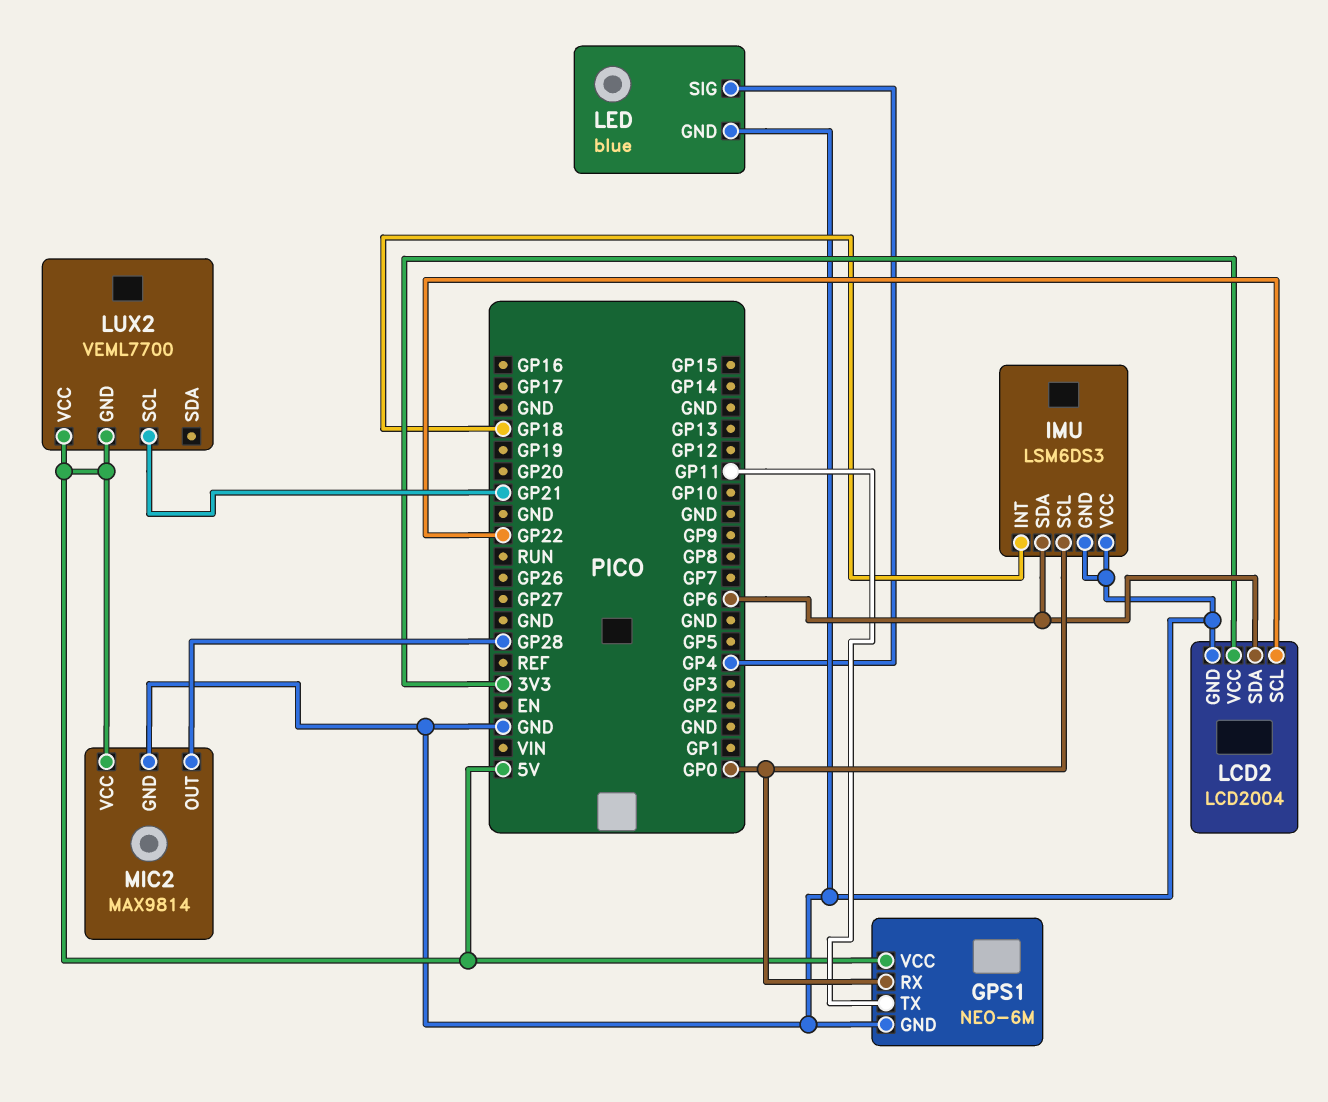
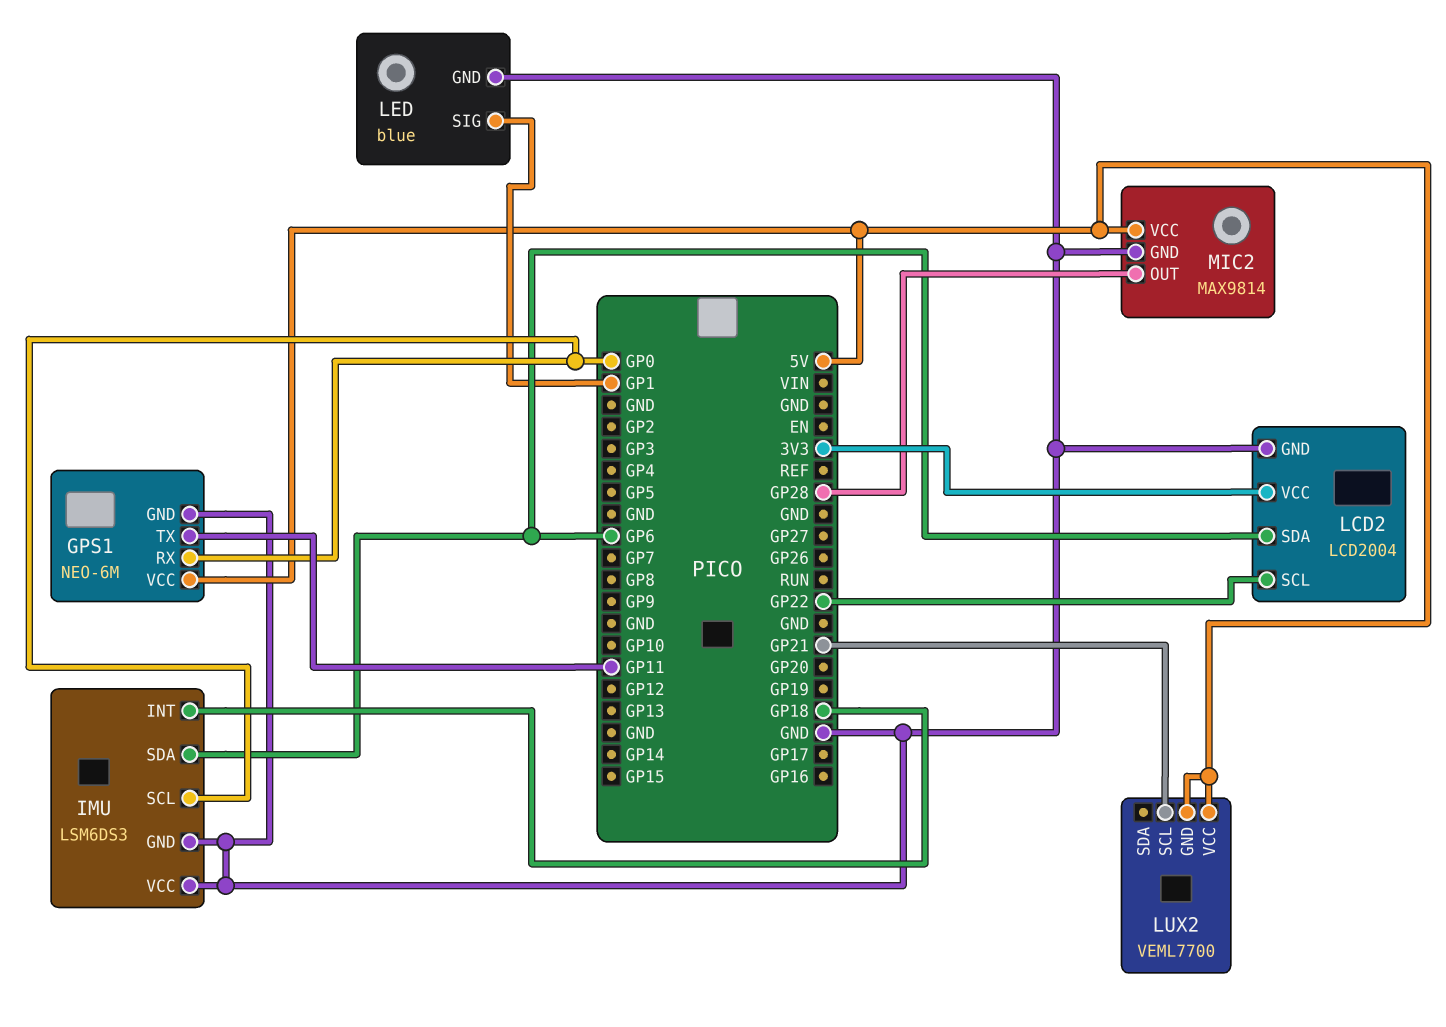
LED pin SIG: GP4 -> GP1

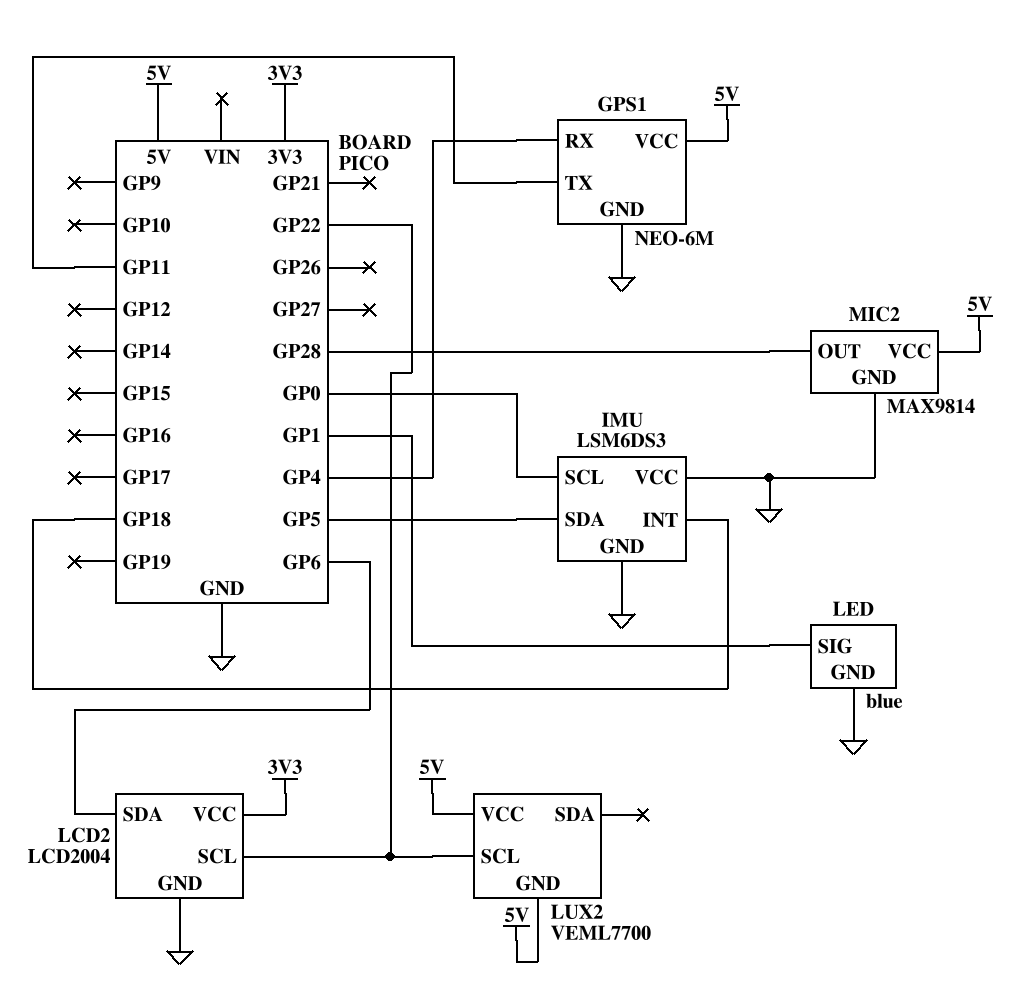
GPS1 pin RX: GP0 -> GP4
IMU pin SDA: GP6 -> GP5
LUX2 pin SCL: GP21 -> GP22

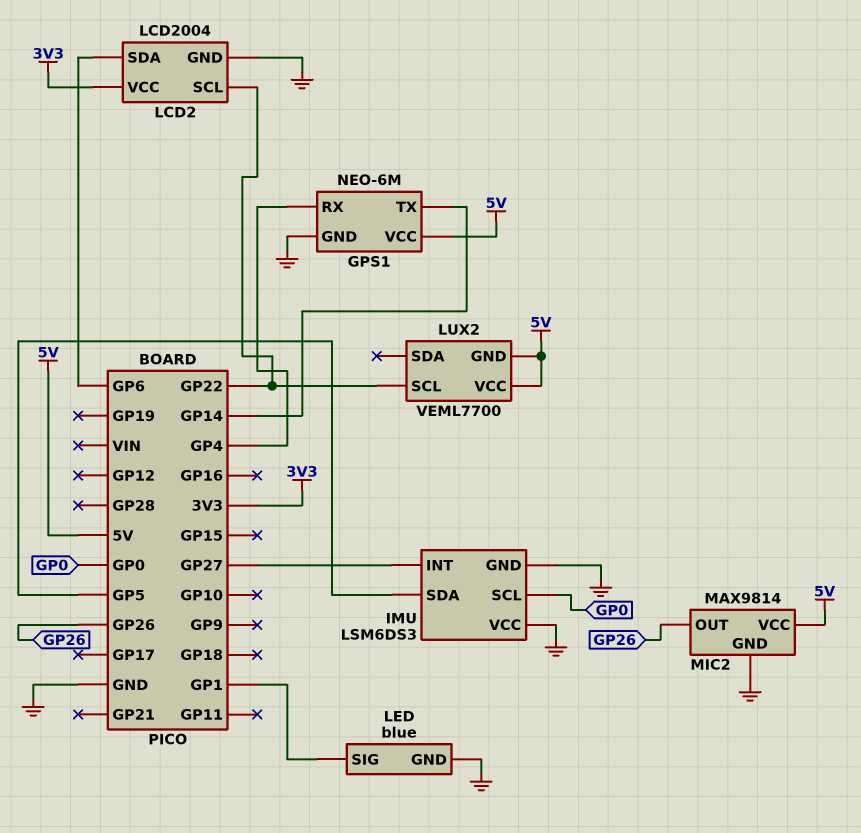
GPS1 pin TX: GP11 -> GP14
IMU pin INT: GP18 -> GP27
MIC2 pin OUT: GP28 -> GP26

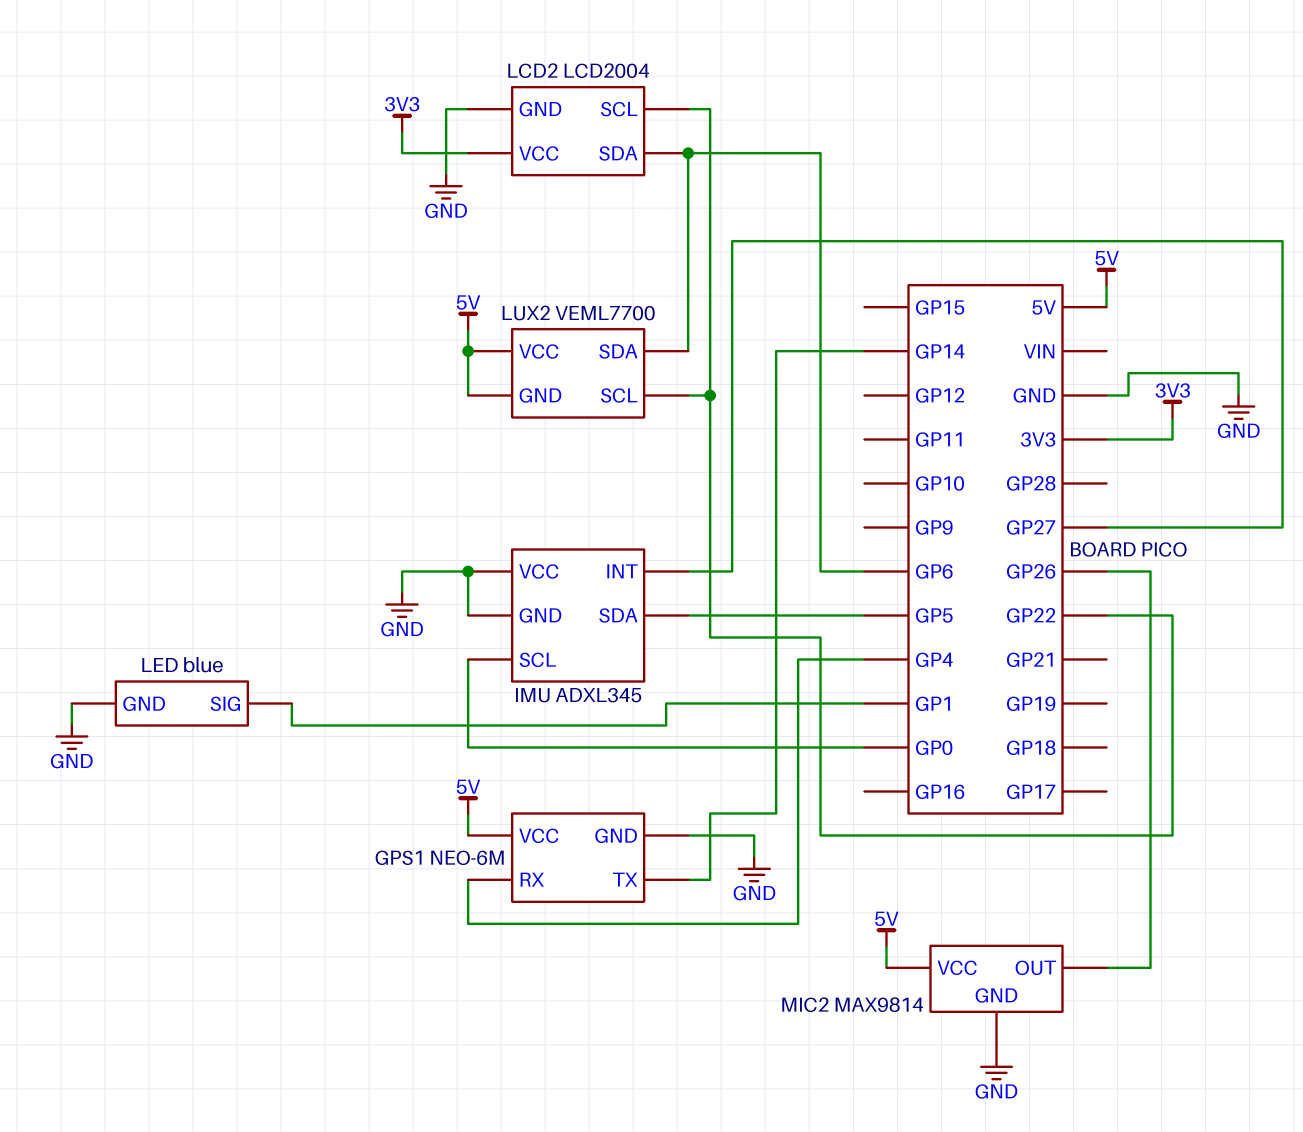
IMU: LSM6DS3 -> ADXL345
LUX2 pin SDA: none -> GP6

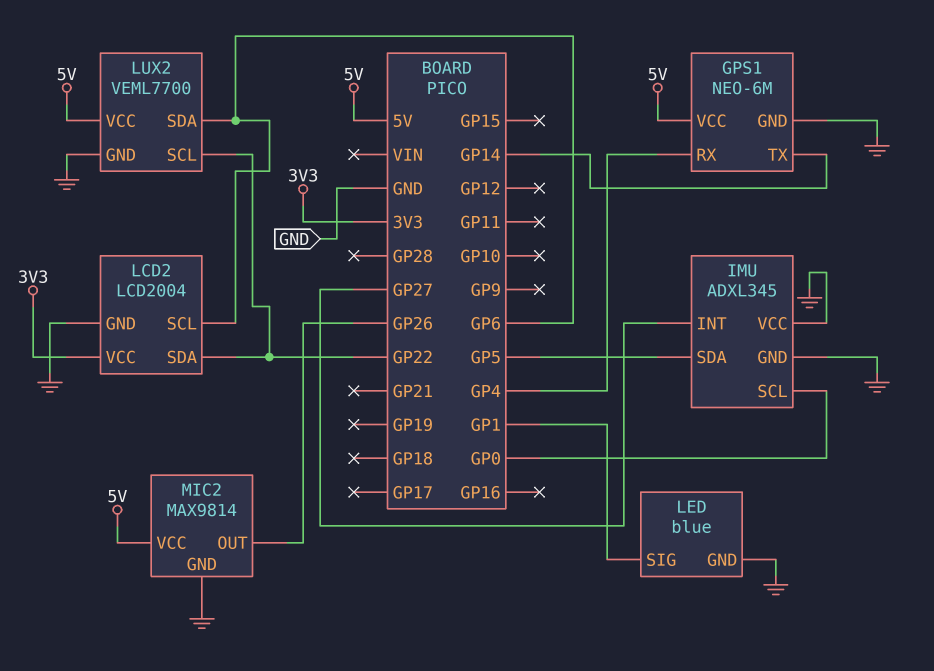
LCD2 pin SCL: GP22 -> GP6
LCD2 pin SDA: GP6 -> GP22
LUX2 pin GND: 5V -> GND

